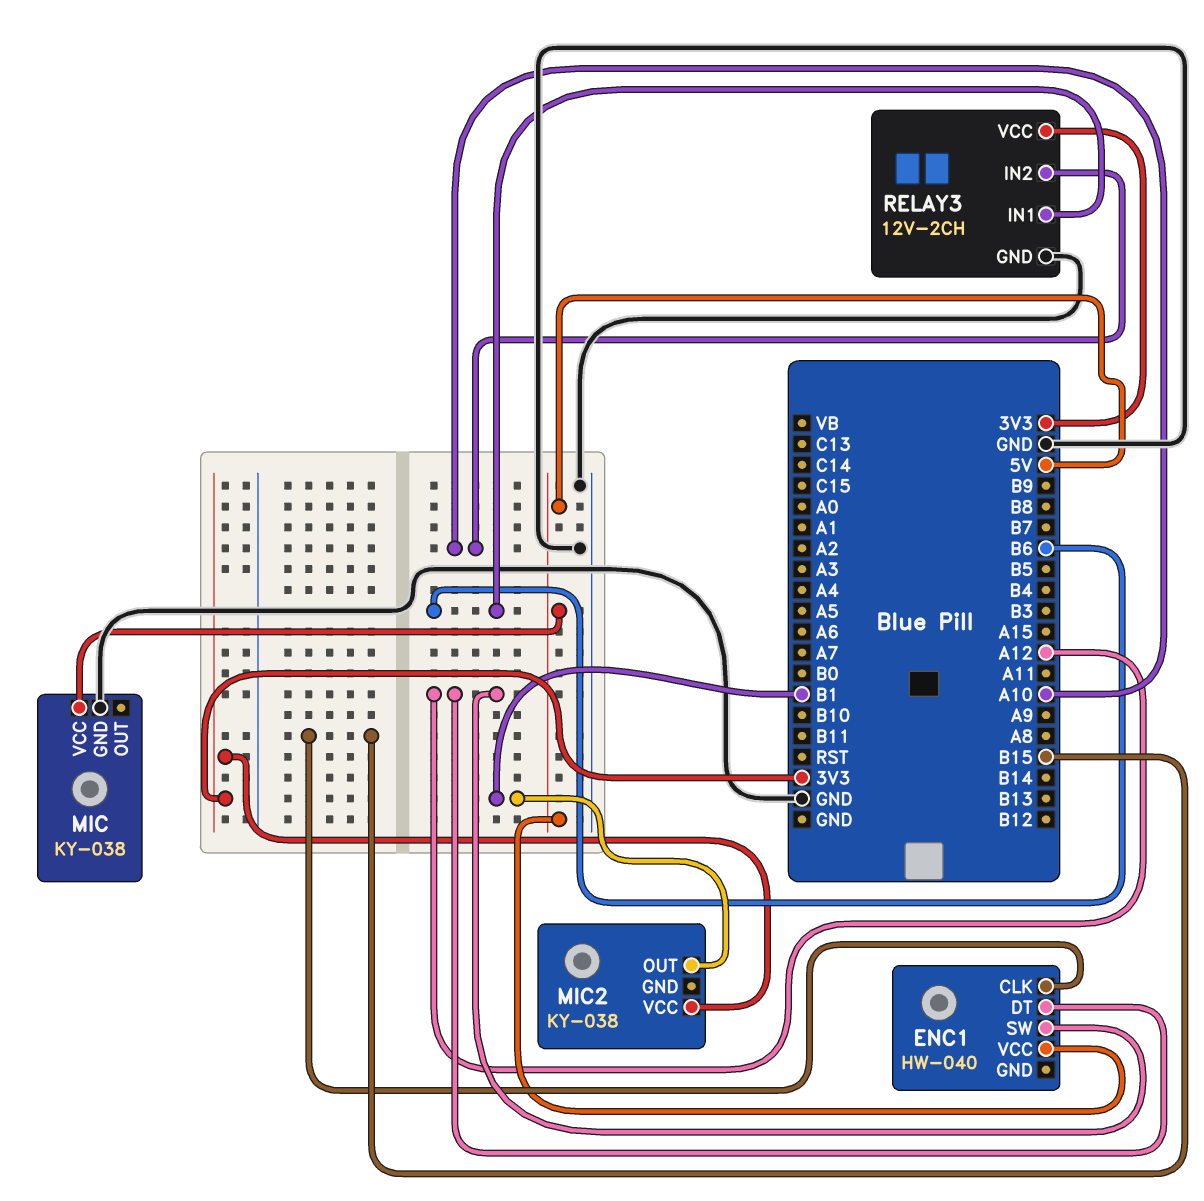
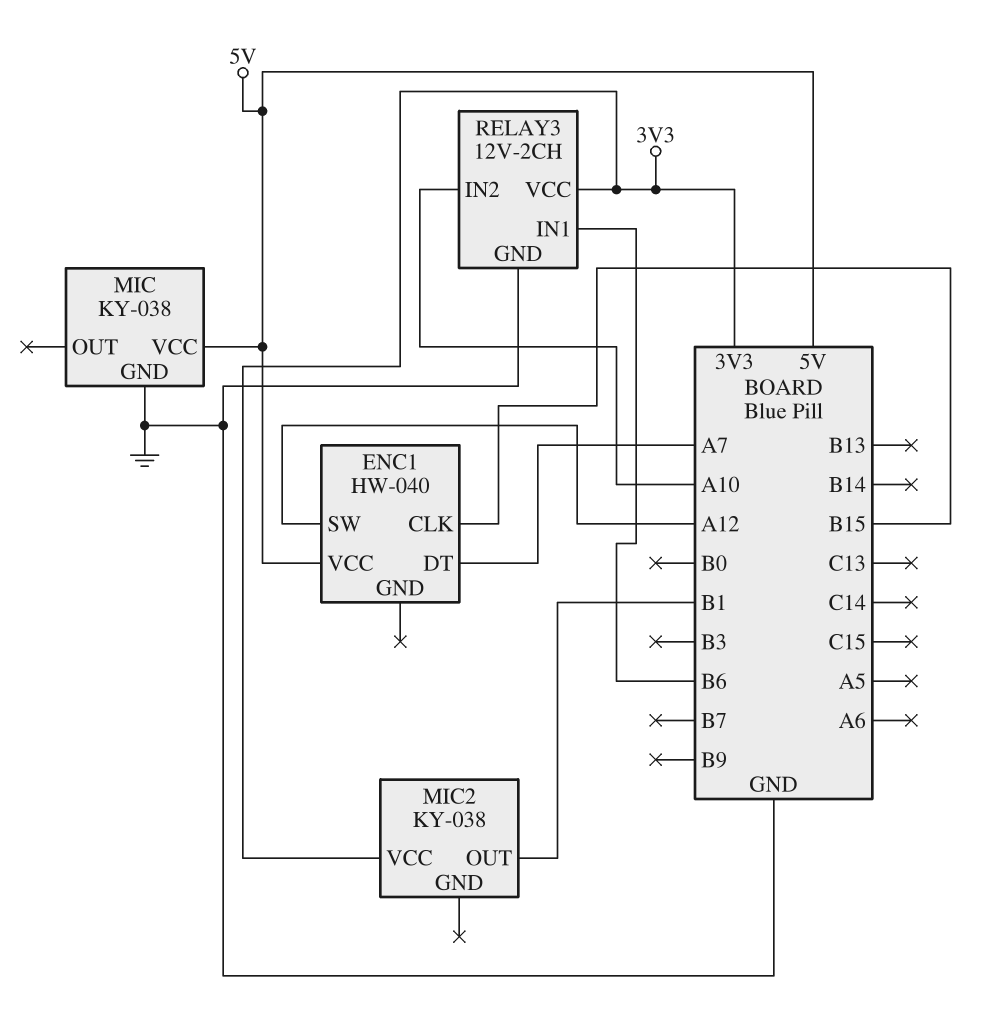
ENC1 pin DT: A12 -> A7

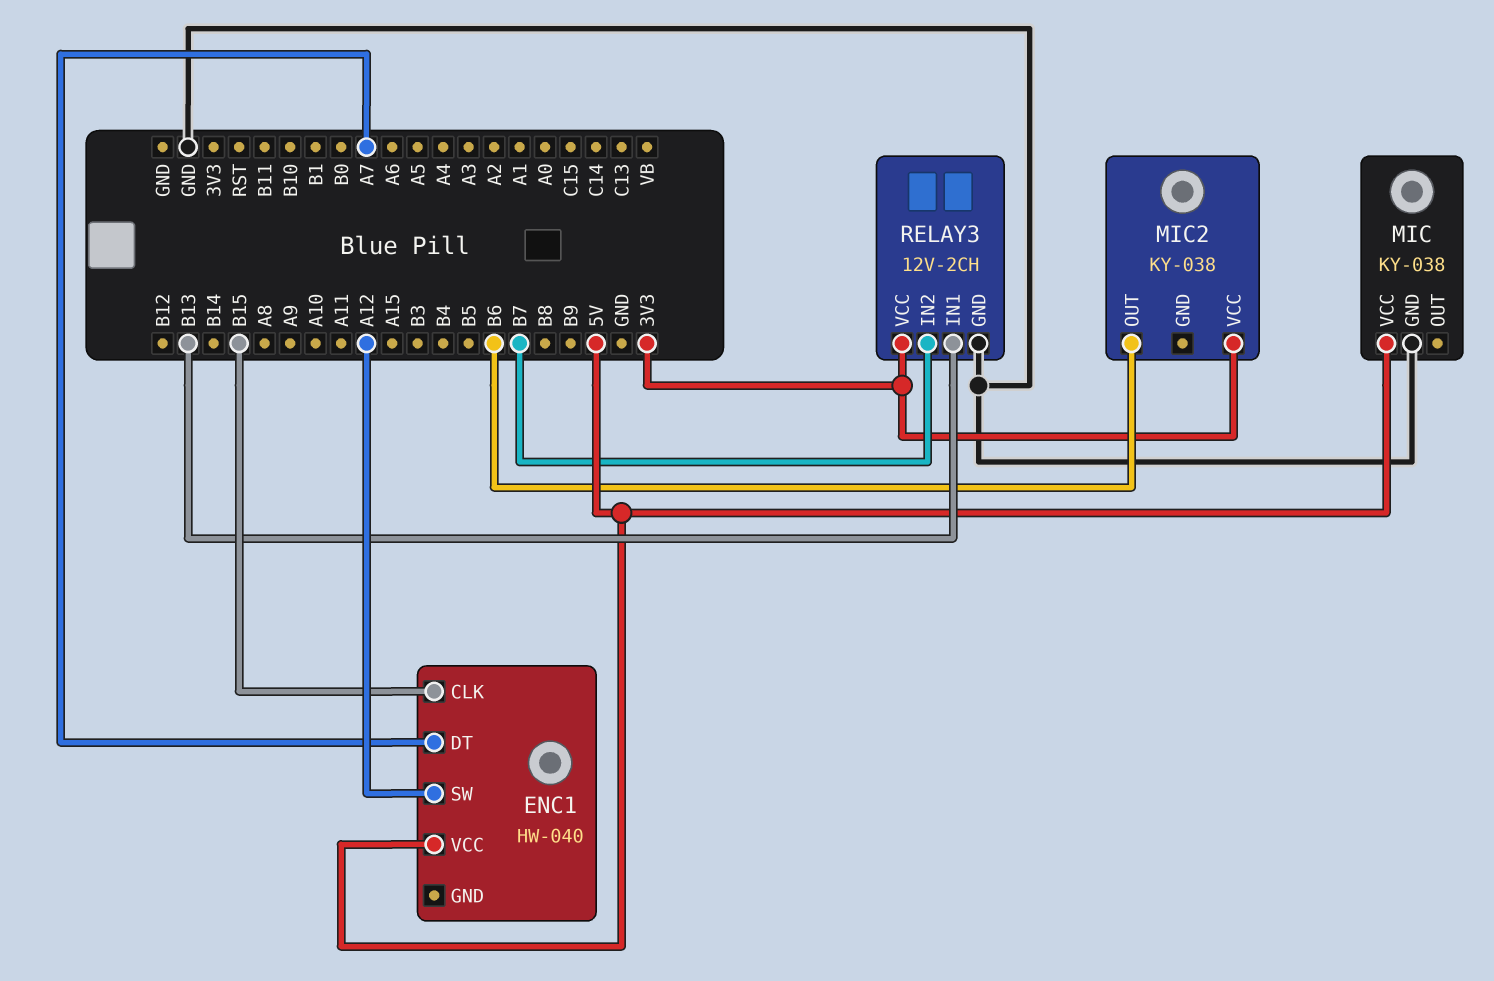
MIC2 pin OUT: B1 -> B6
RELAY3 pin IN1: B6 -> B13
RELAY3 pin IN2: A10 -> B7

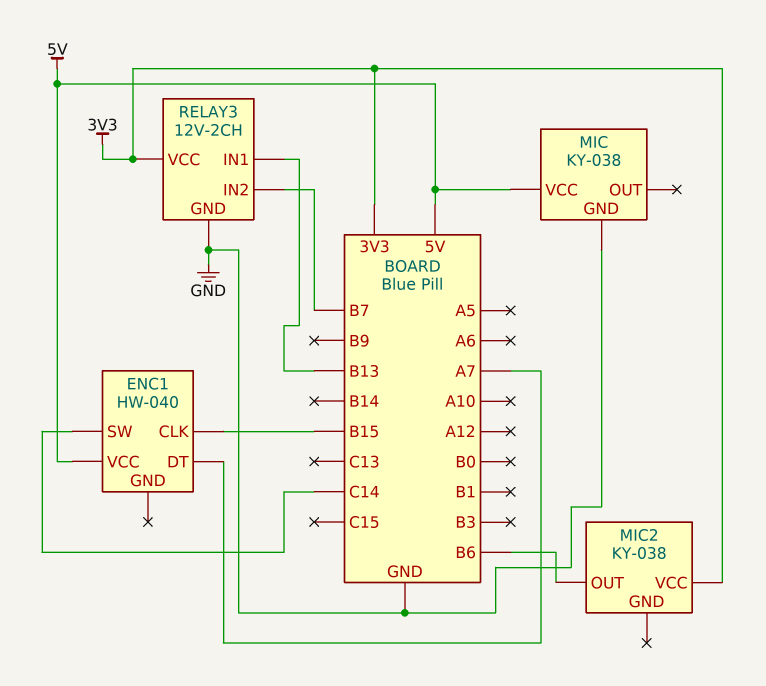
ENC1 pin SW: A12 -> C14

